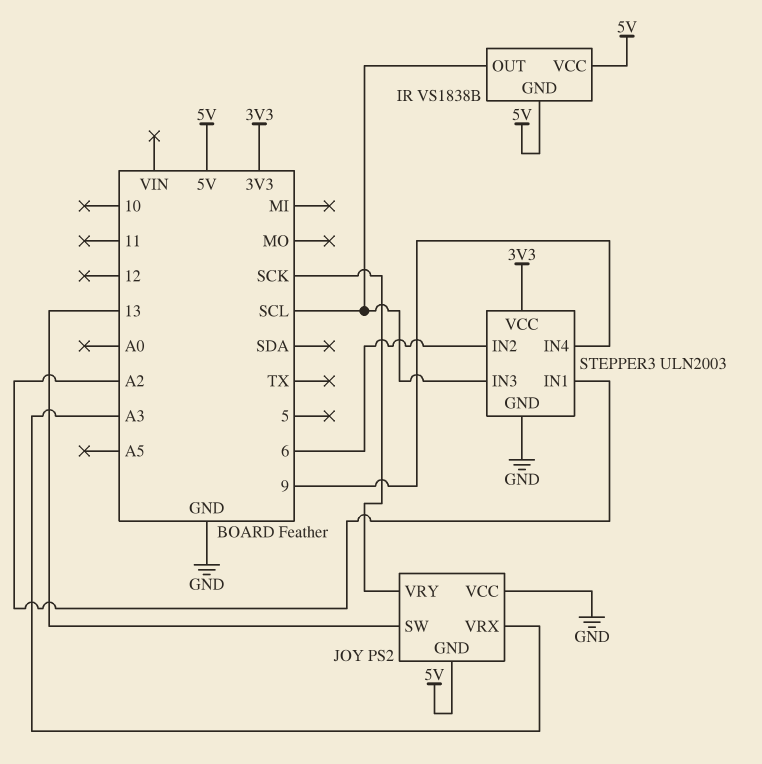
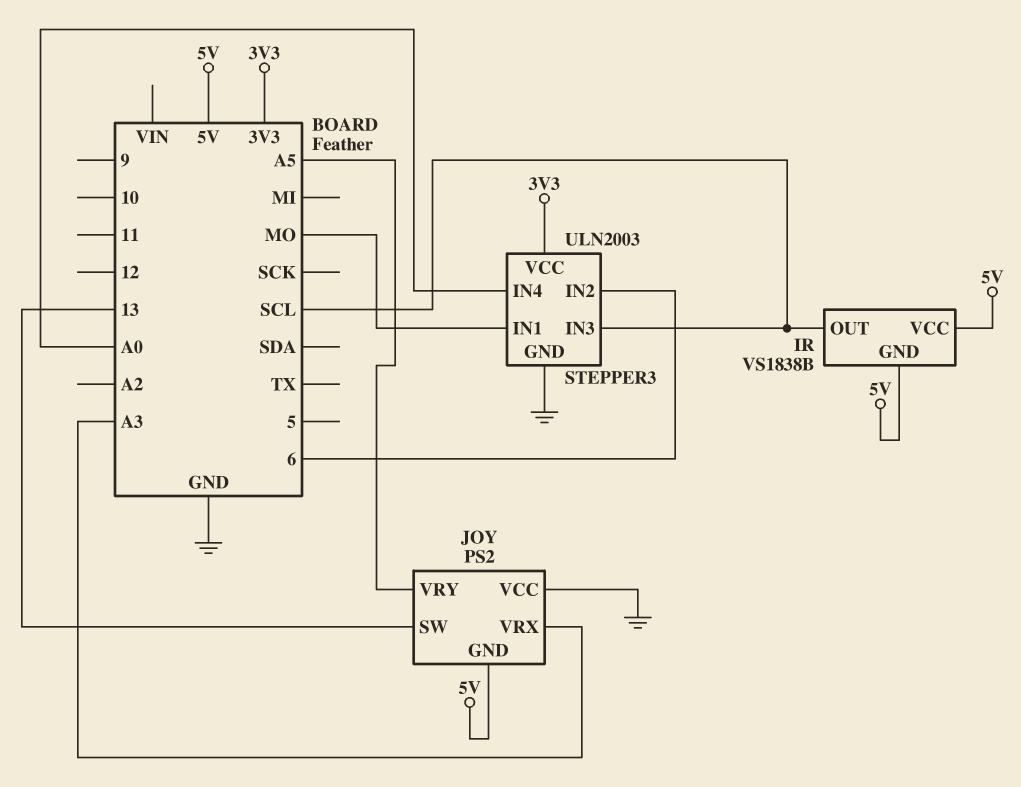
JOY pin VRY: SCK -> A5
STEPPER3 pin IN1: A2 -> MO
STEPPER3 pin IN4: 9 -> A0

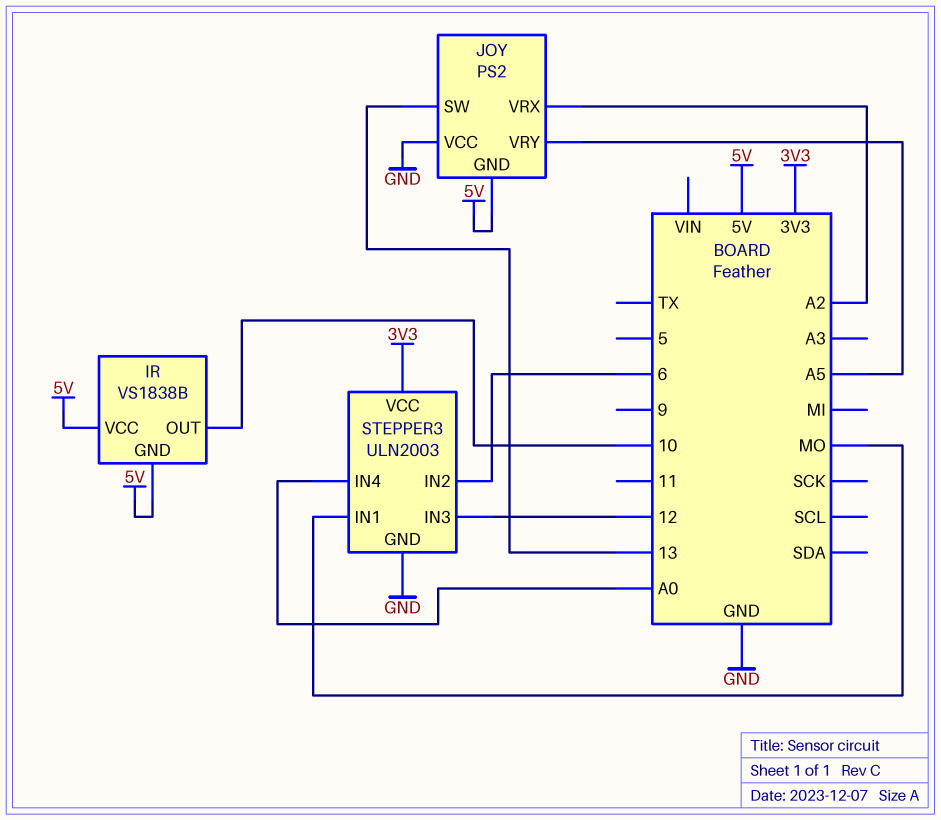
IR pin OUT: SCL -> 10
JOY pin VRX: A3 -> A2
STEPPER3 pin IN3: SCL -> 12

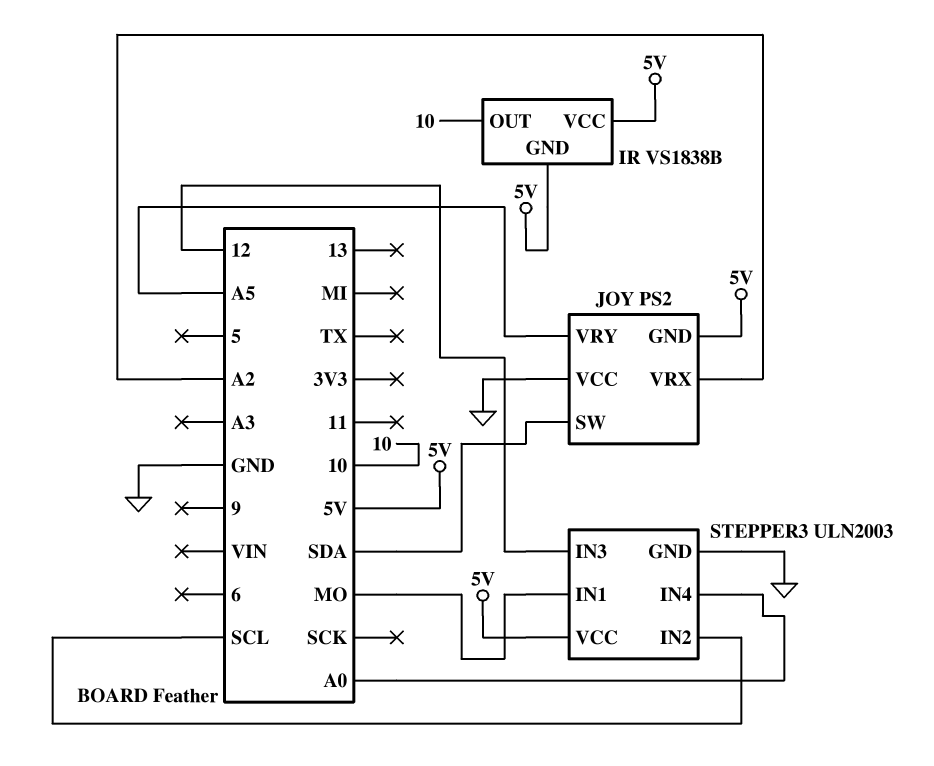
JOY pin SW: 13 -> SDA
STEPPER3 pin IN2: 6 -> SCL
STEPPER3 pin VCC: 3V3 -> 5V

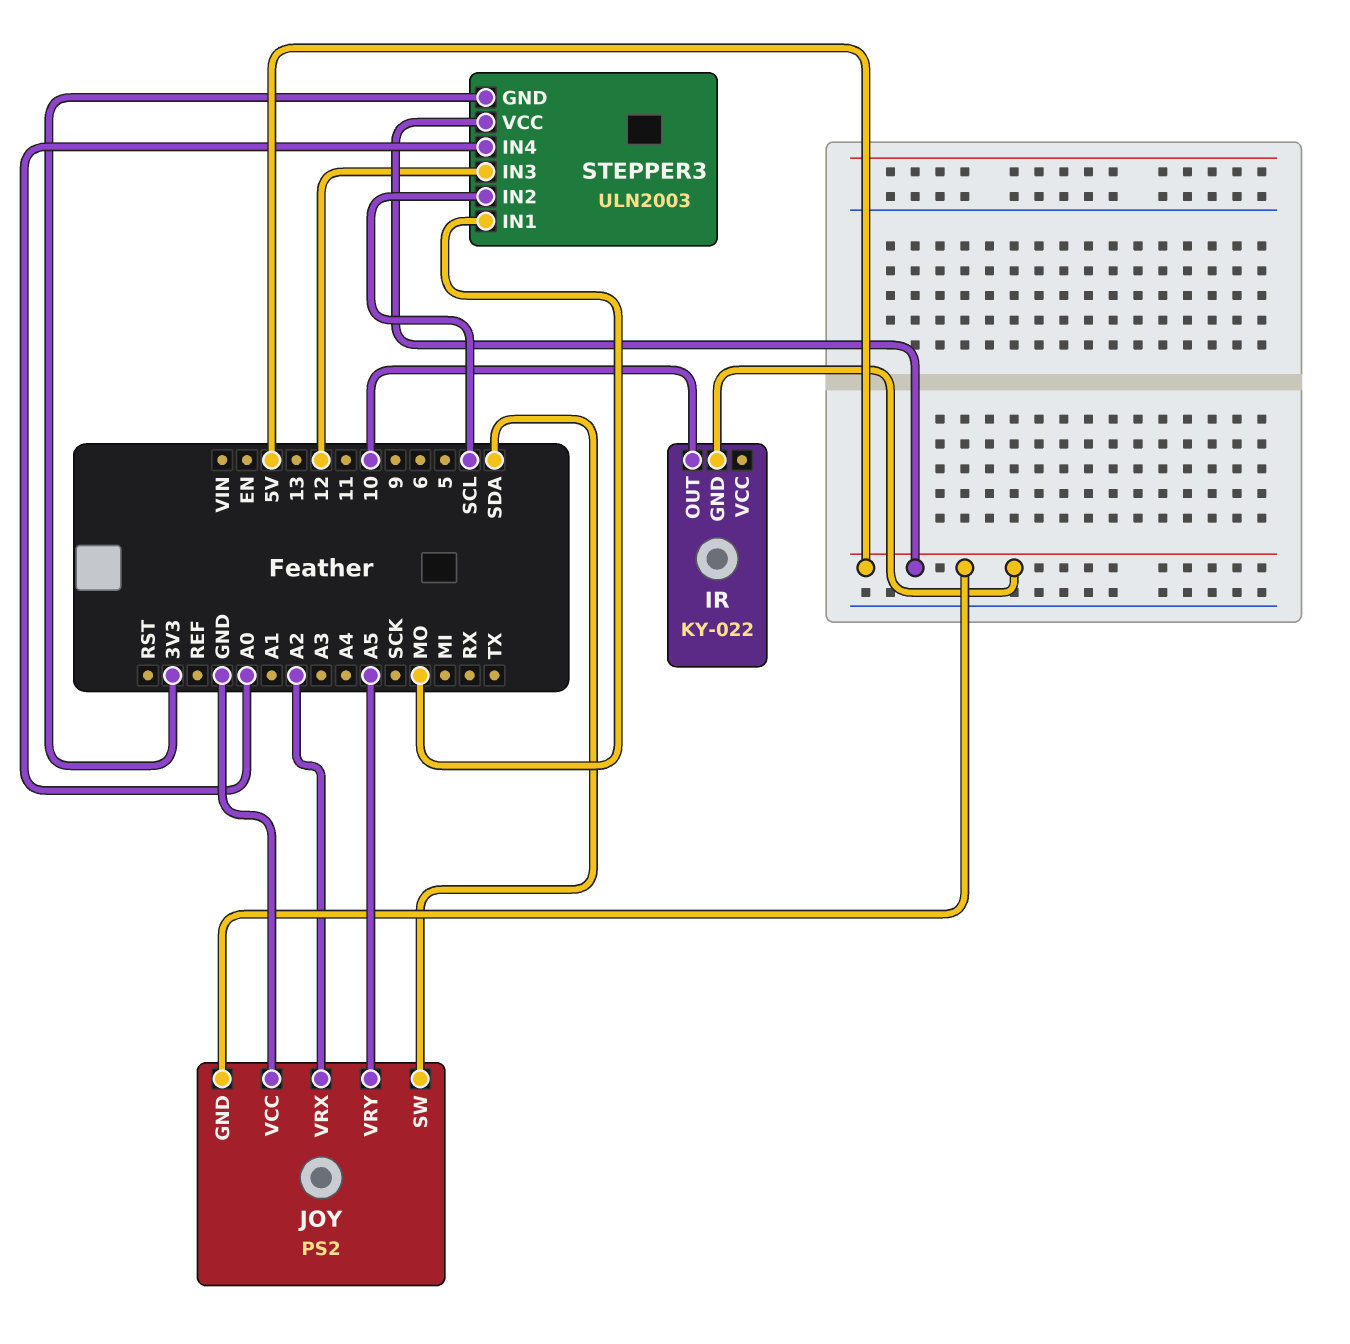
IR: VS1838B -> KY-022
IR pin VCC: 5V -> none
STEPPER3 pin GND: GND -> 3V3

